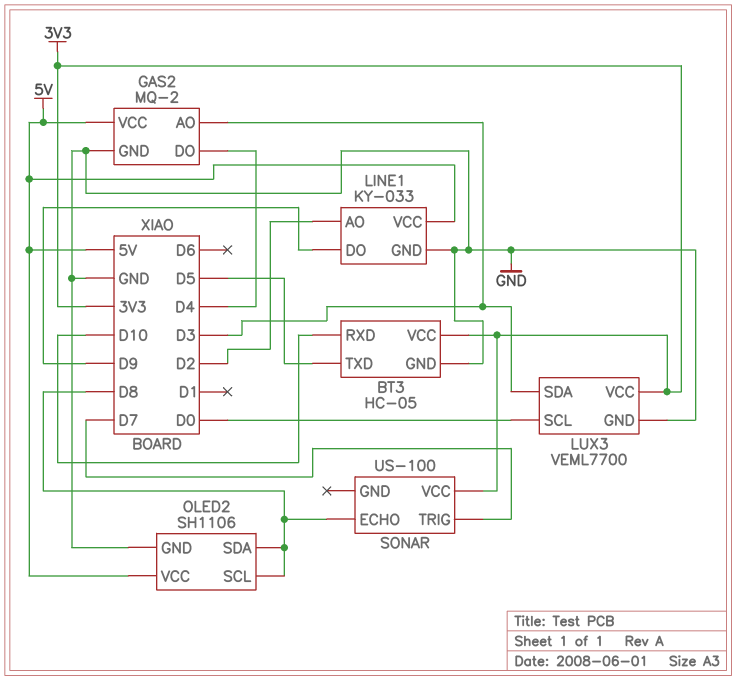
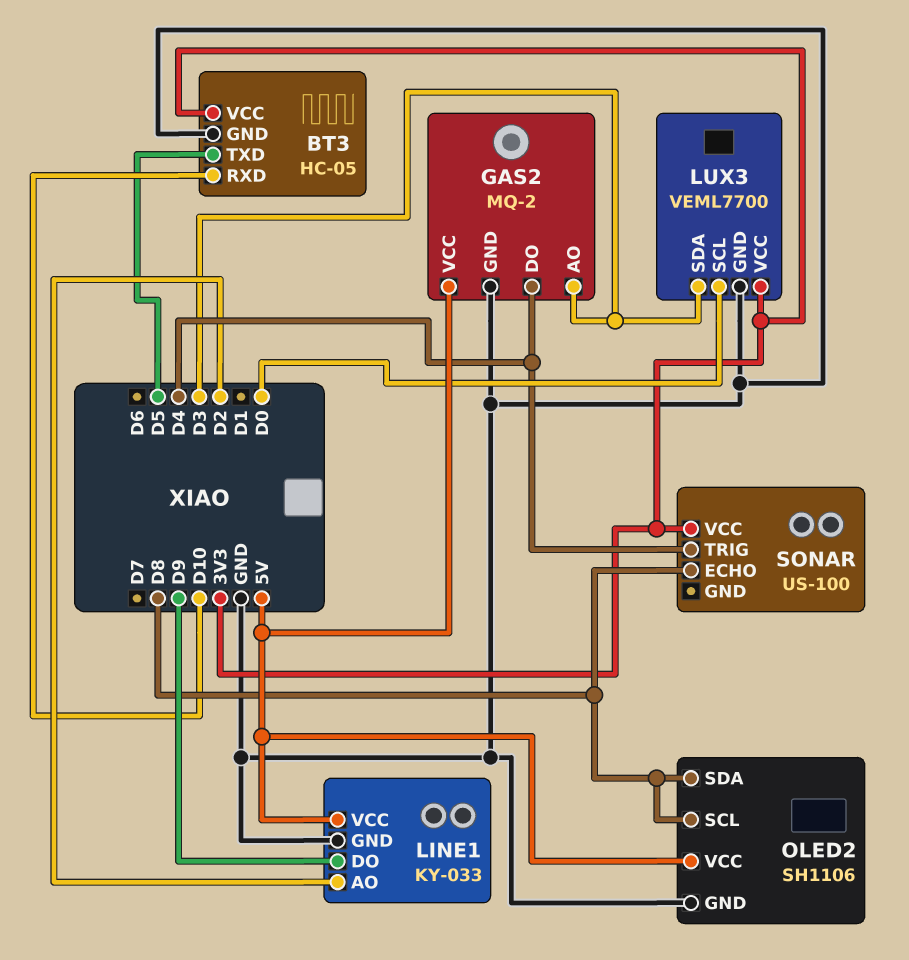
SONAR pin TRIG: D7 -> D4

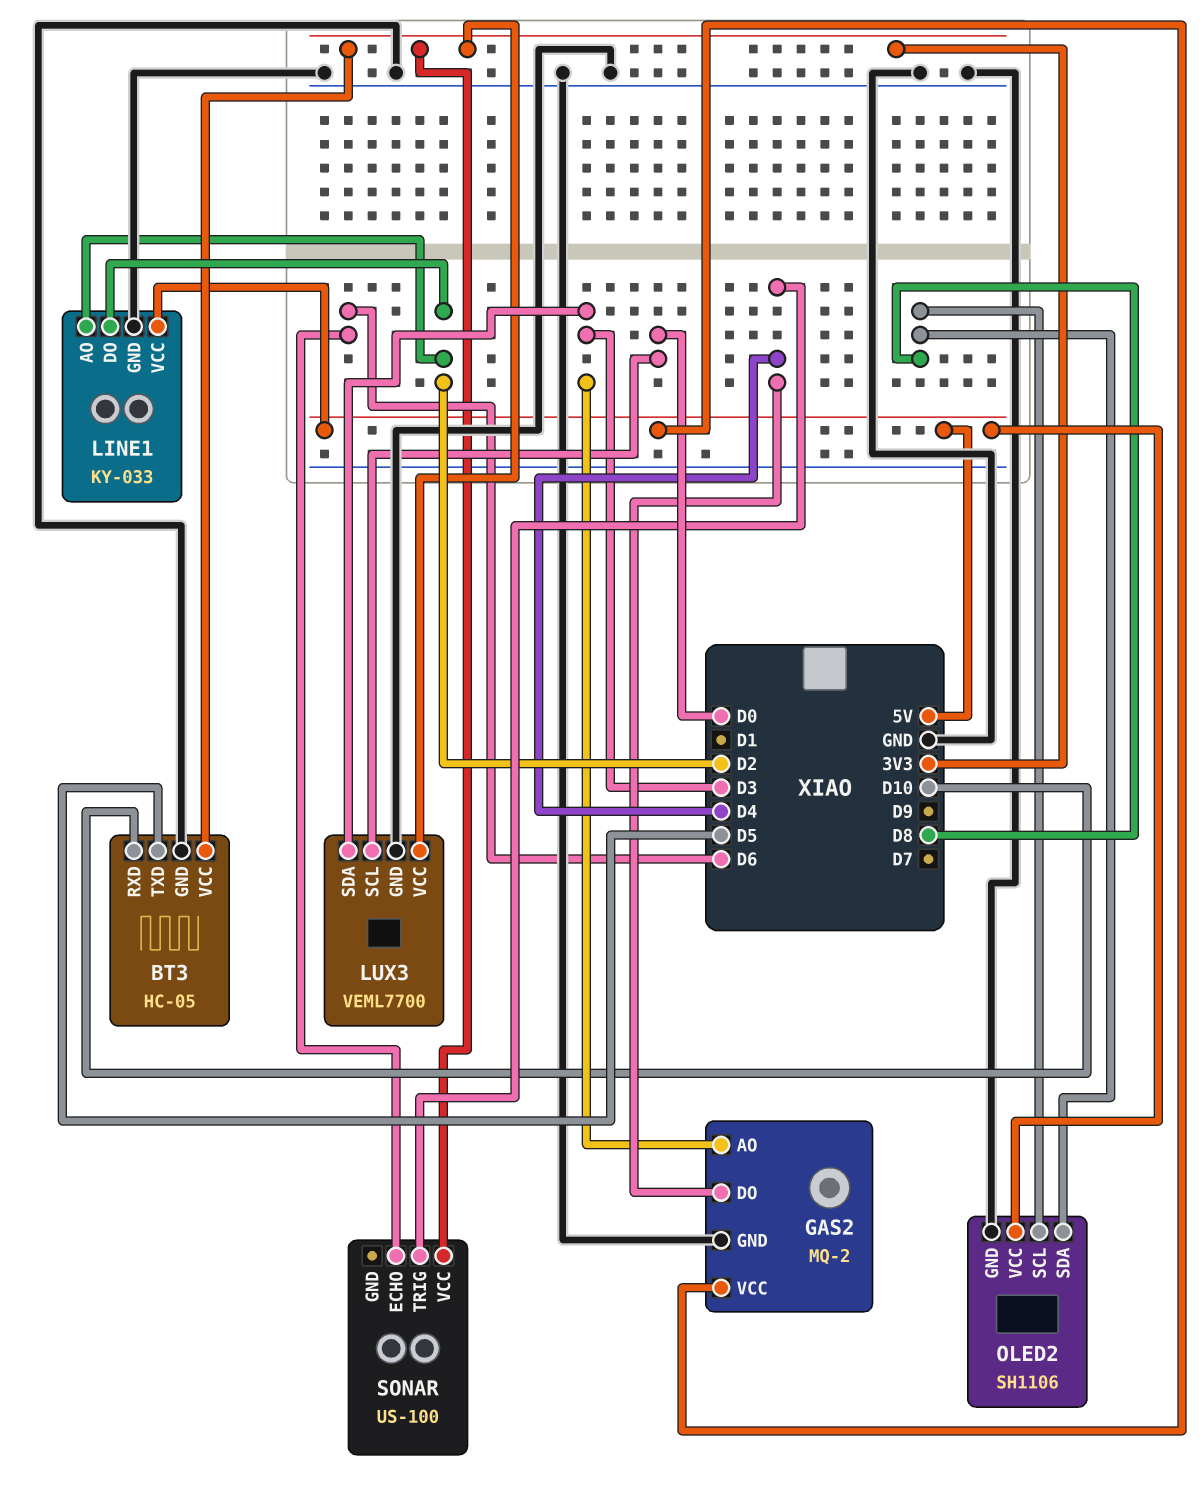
LINE1 pin DO: D9 -> D2
SONAR pin ECHO: D8 -> D6

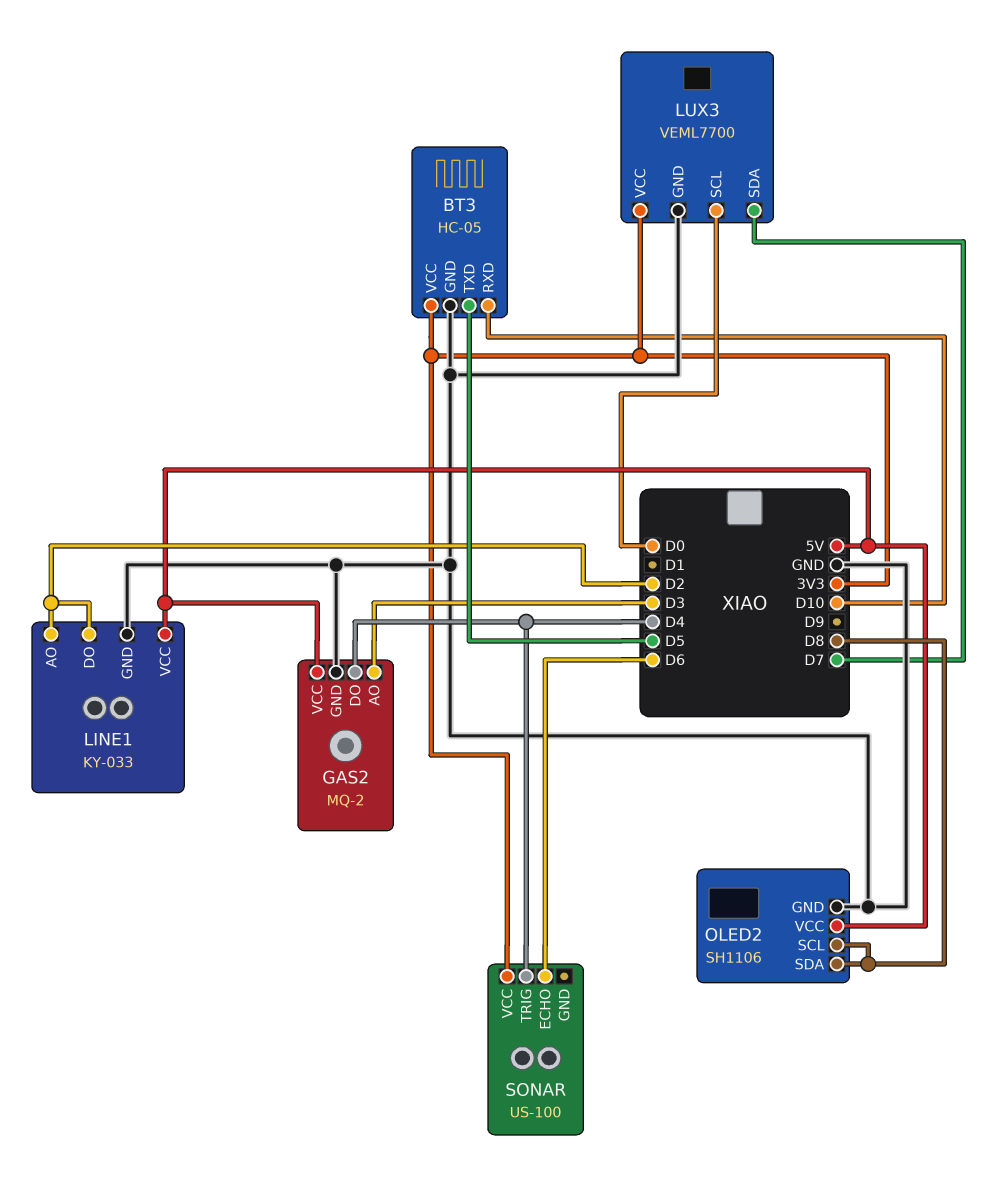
LUX3 pin SDA: D3 -> D7

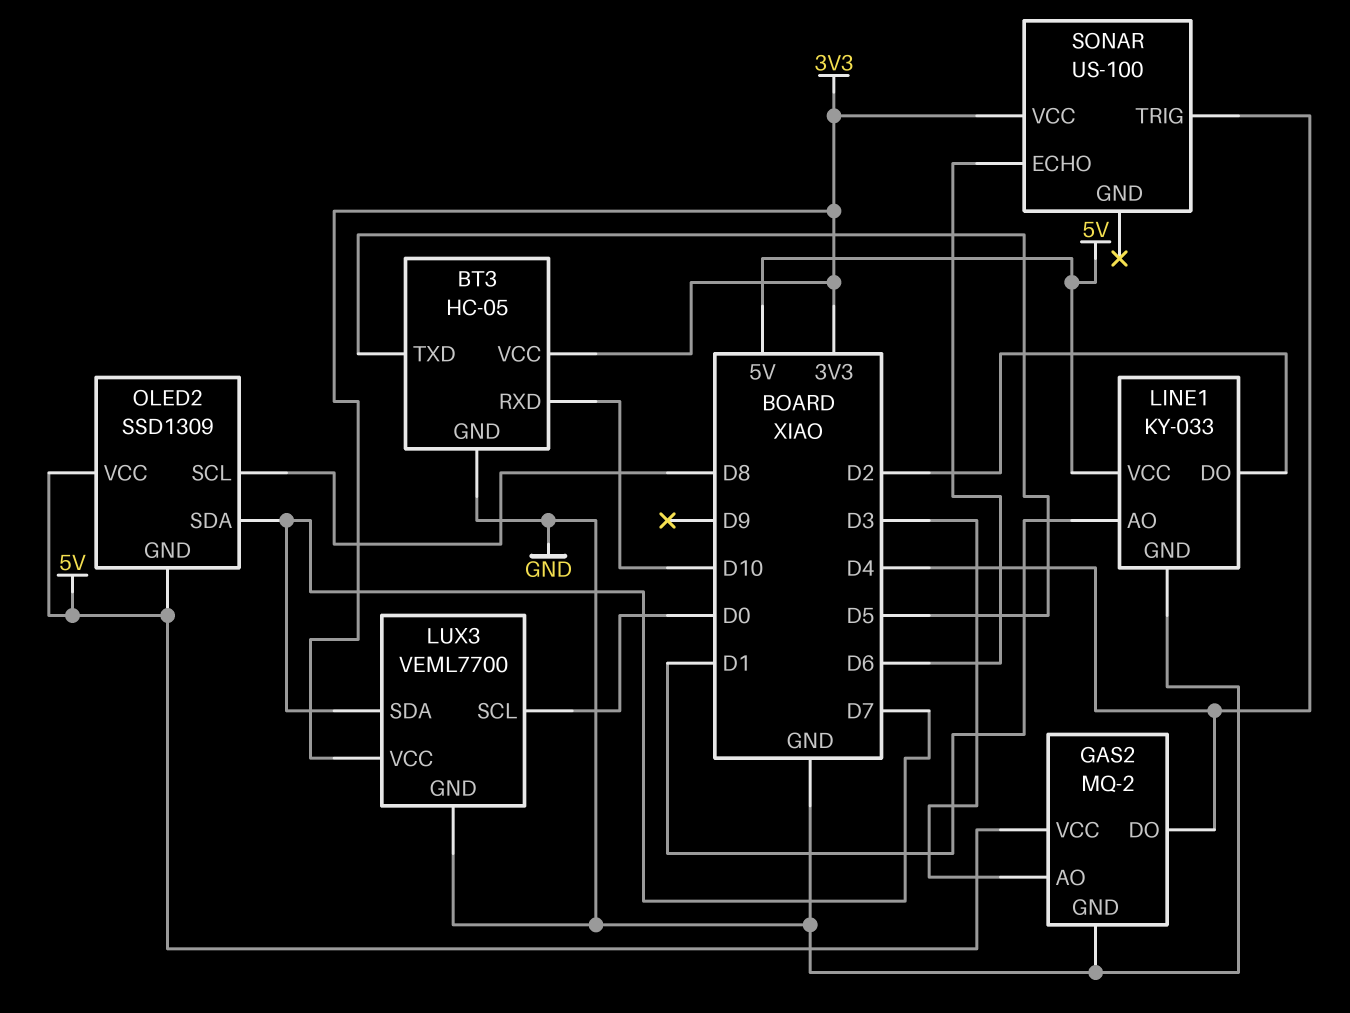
LINE1 pin AO: D2 -> D1
OLED2: SH1106 -> SSD1309
OLED2 pin GND: GND -> 5V
OLED2 pin SDA: D8 -> D7

